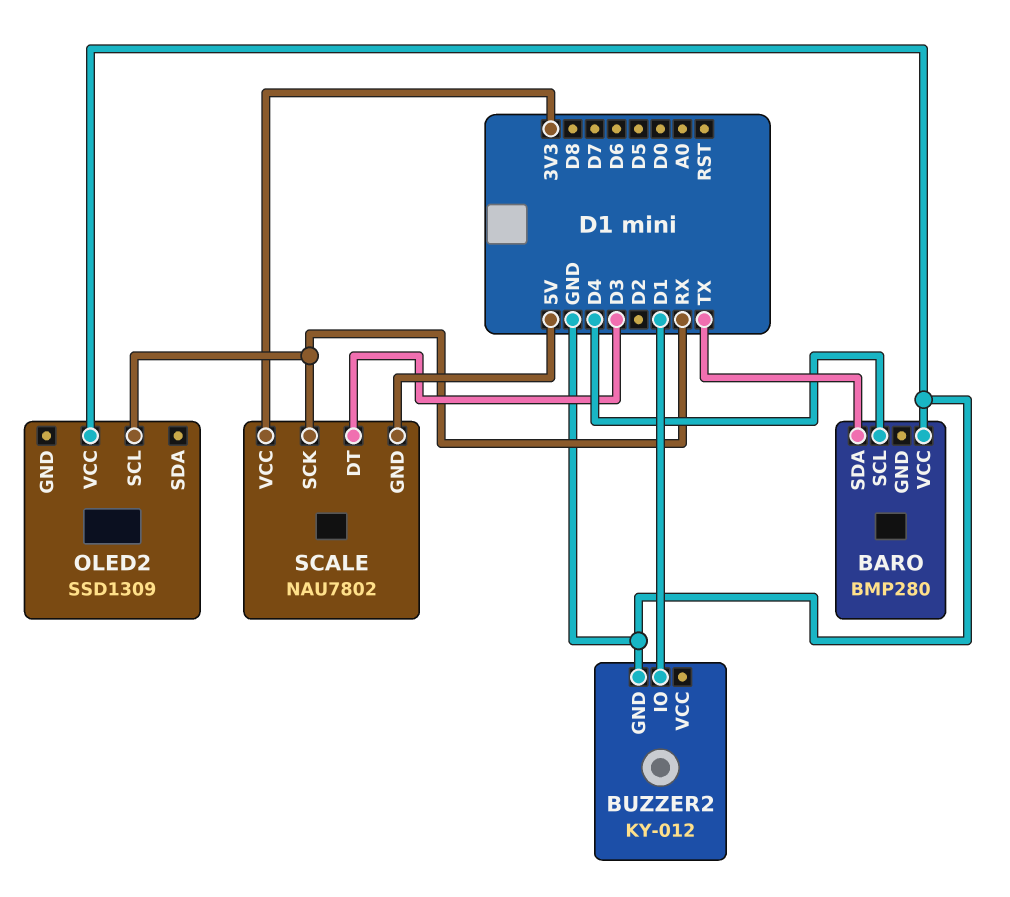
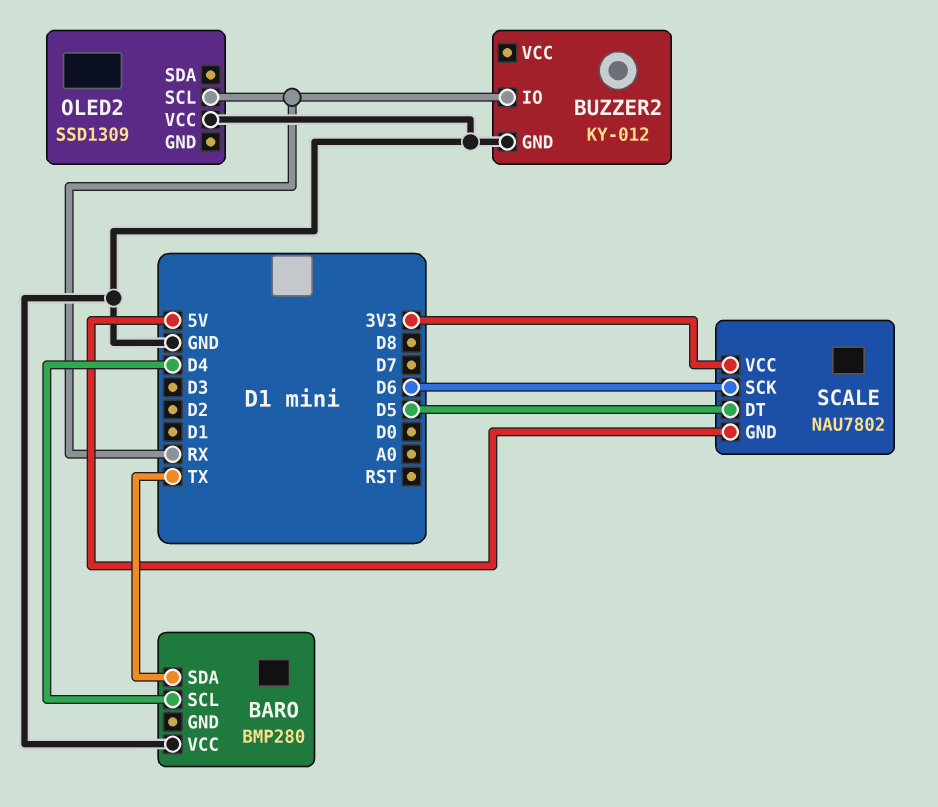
BUZZER2 pin IO: D1 -> RX
SCALE pin DT: D3 -> D5
SCALE pin SCK: RX -> D6

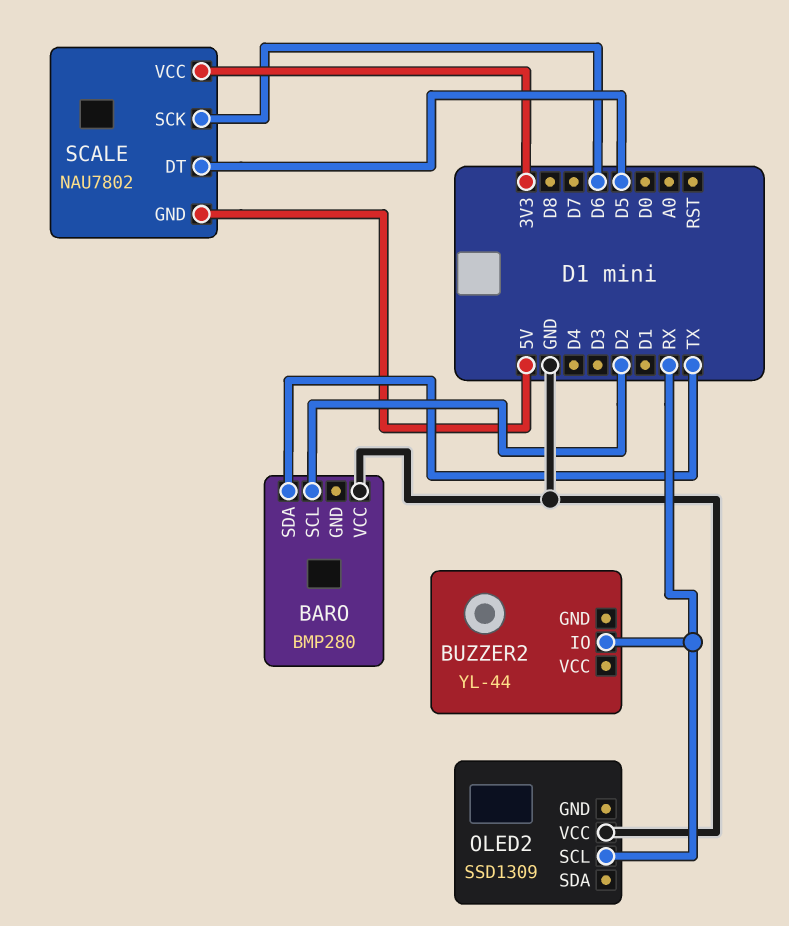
BARO pin SCL: D4 -> D2
BUZZER2: KY-012 -> YL-44
BUZZER2 pin GND: GND -> none

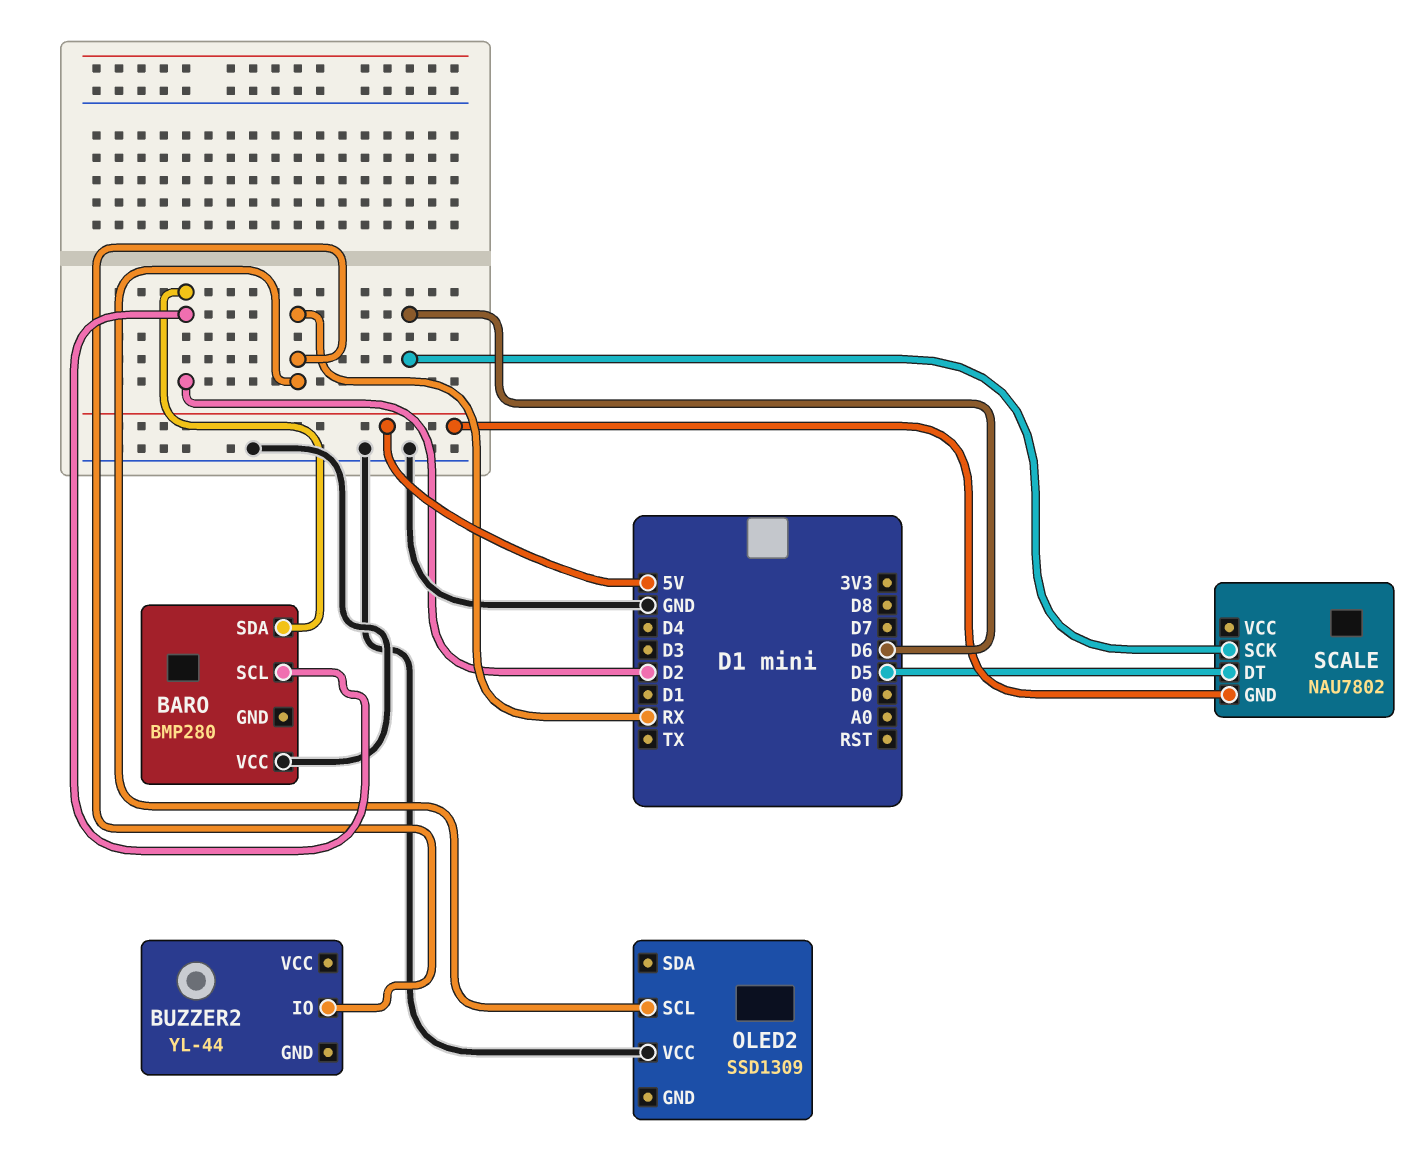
BARO pin SDA: TX -> D2
SCALE pin VCC: 3V3 -> none

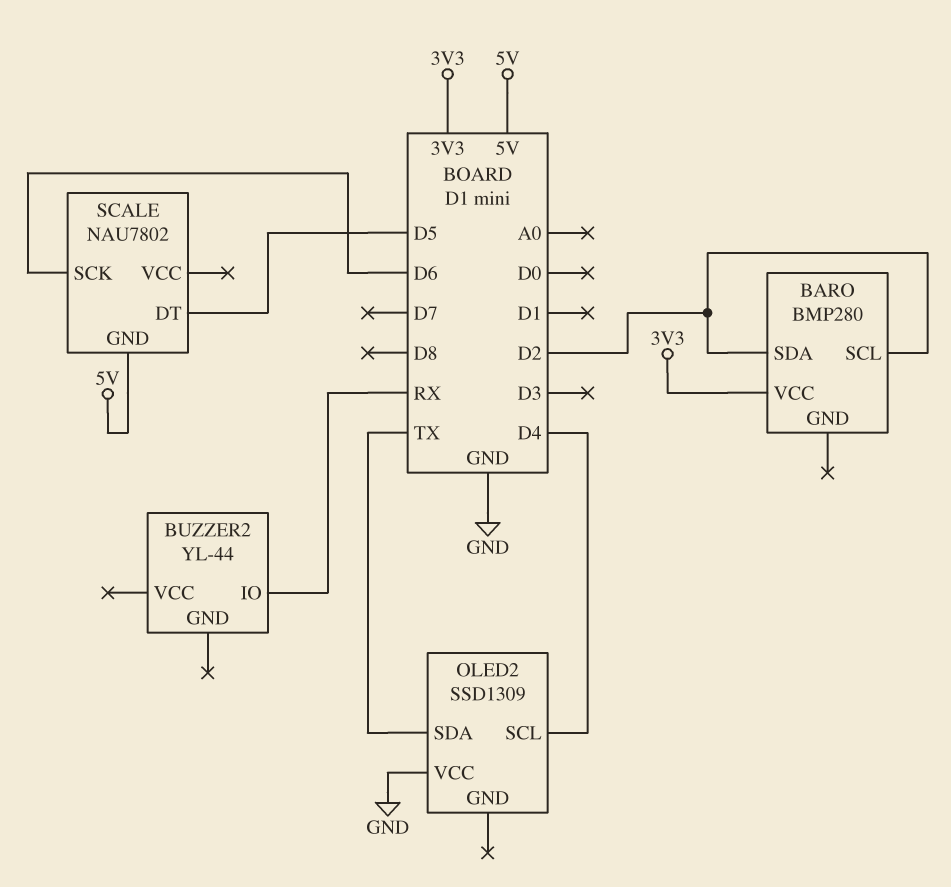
BARO pin VCC: GND -> 3V3
OLED2 pin SCL: RX -> D4
OLED2 pin SDA: none -> TX

